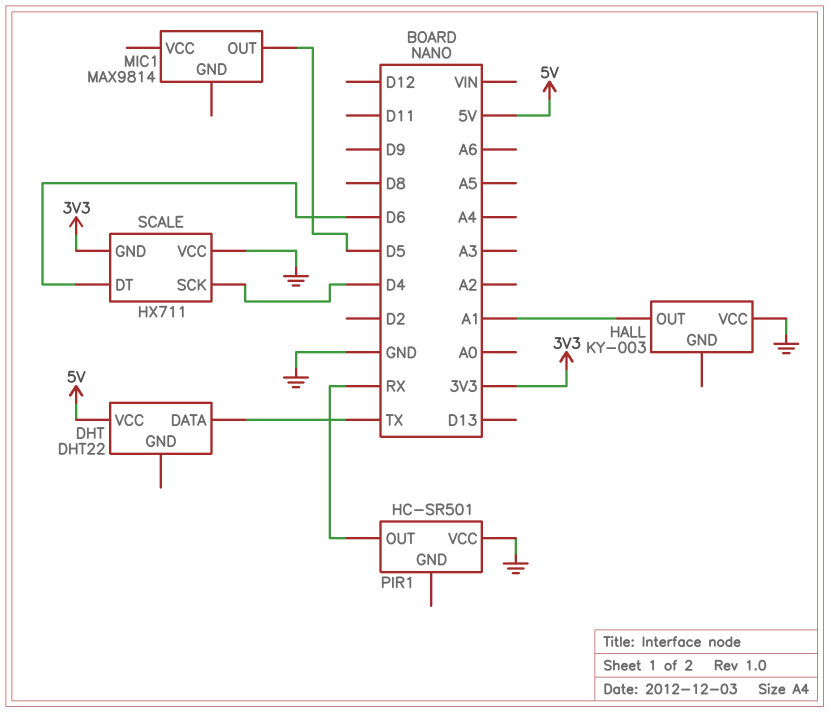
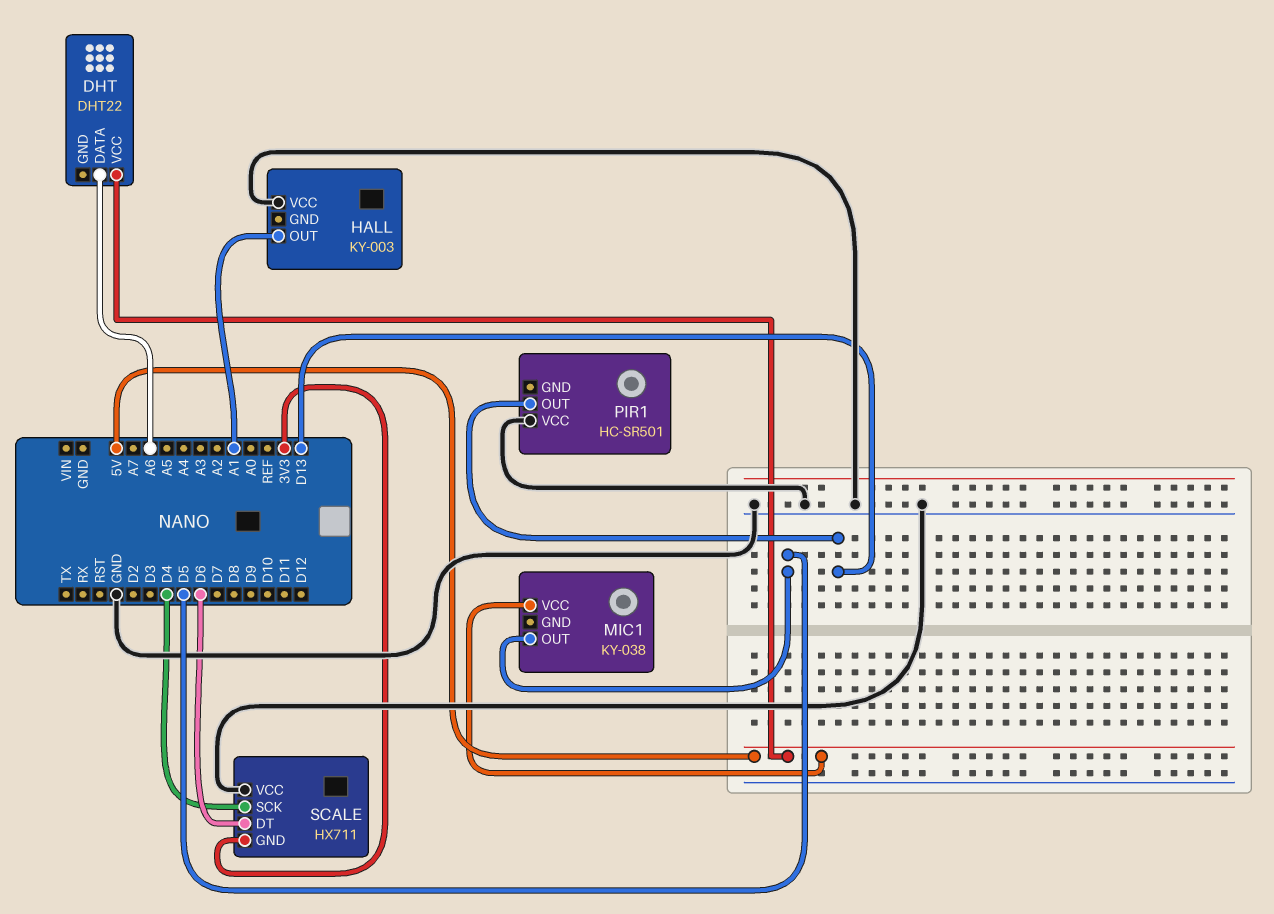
DHT pin DATA: TX -> A6
MIC1: MAX9814 -> KY-038
MIC1 pin VCC: none -> 5V
PIR1 pin OUT: RX -> D13

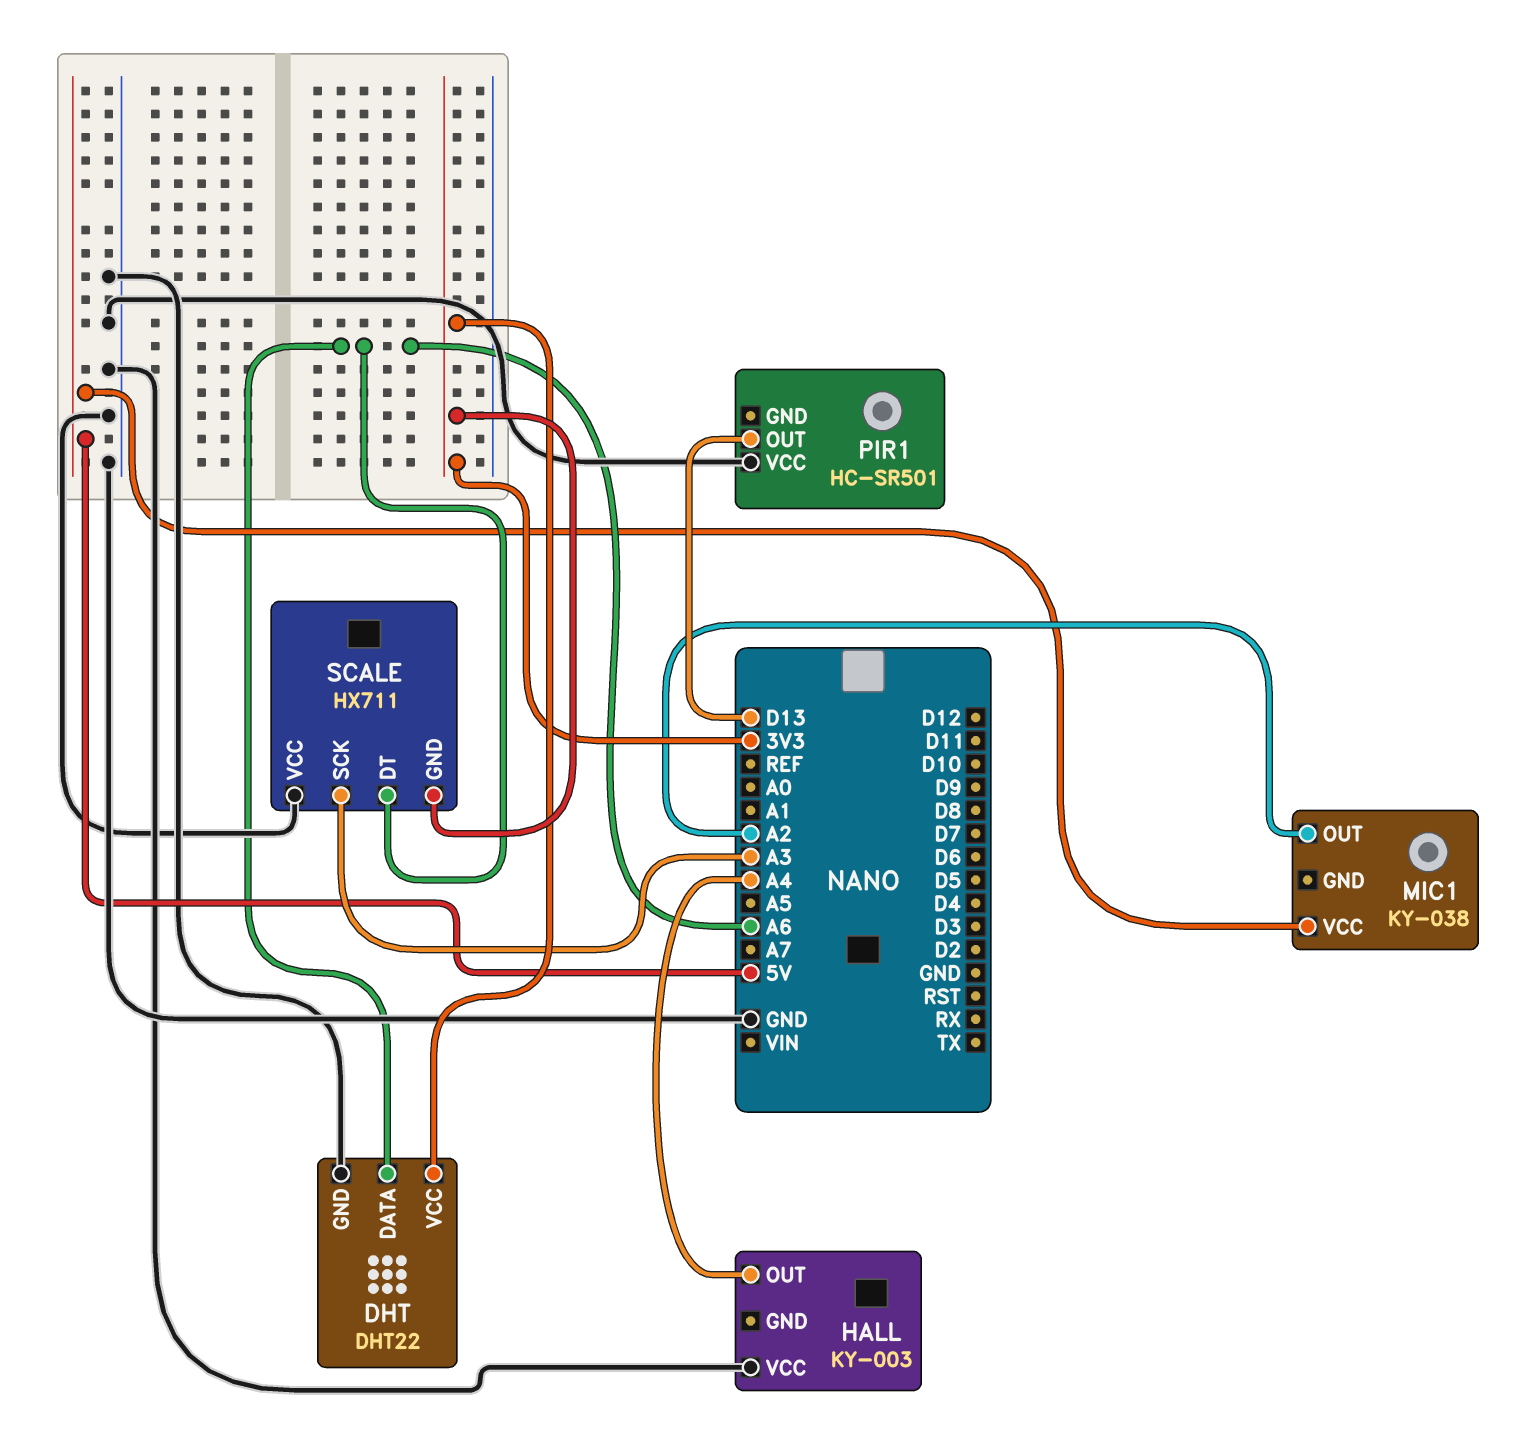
DHT pin GND: none -> GND
DHT pin VCC: 5V -> 3V3
HALL pin OUT: A1 -> A4
MIC1 pin OUT: D5 -> A2
SCALE pin DT: D6 -> A6
SCALE pin SCK: D4 -> A3

